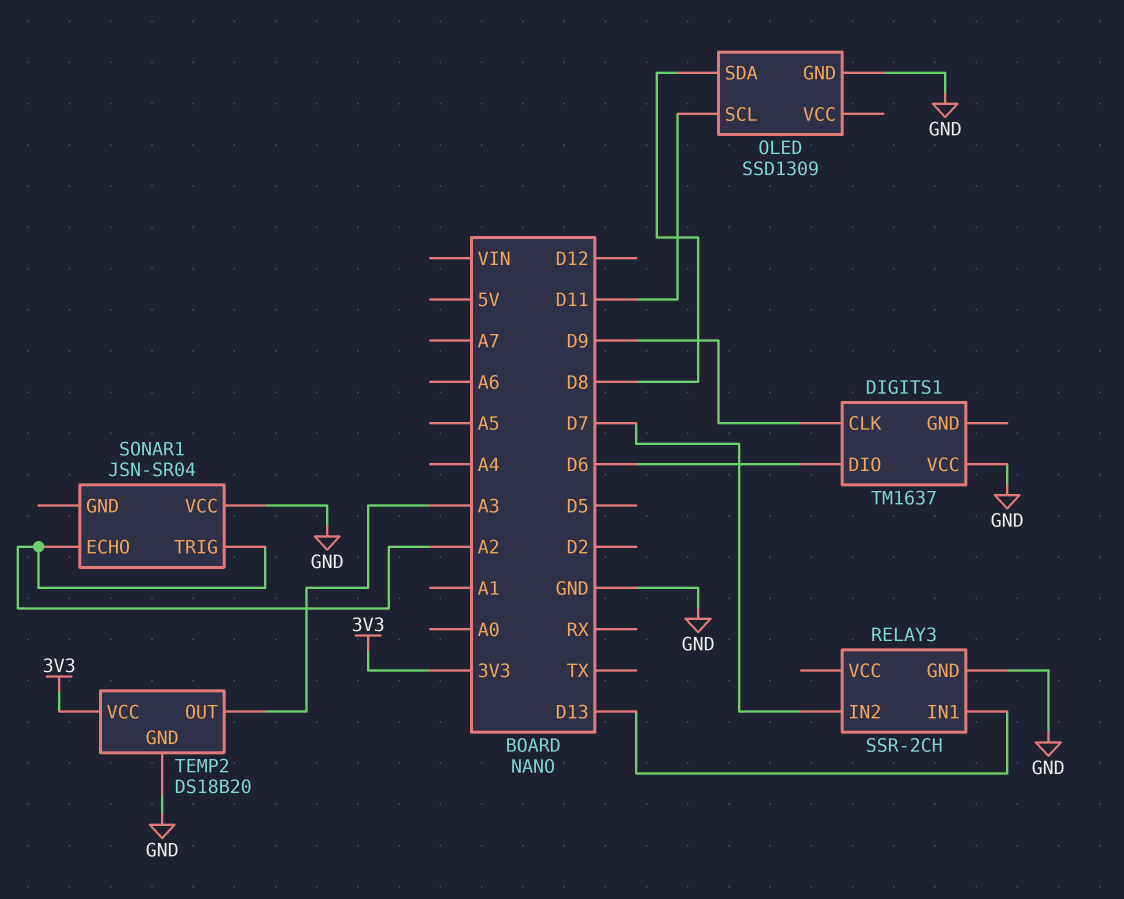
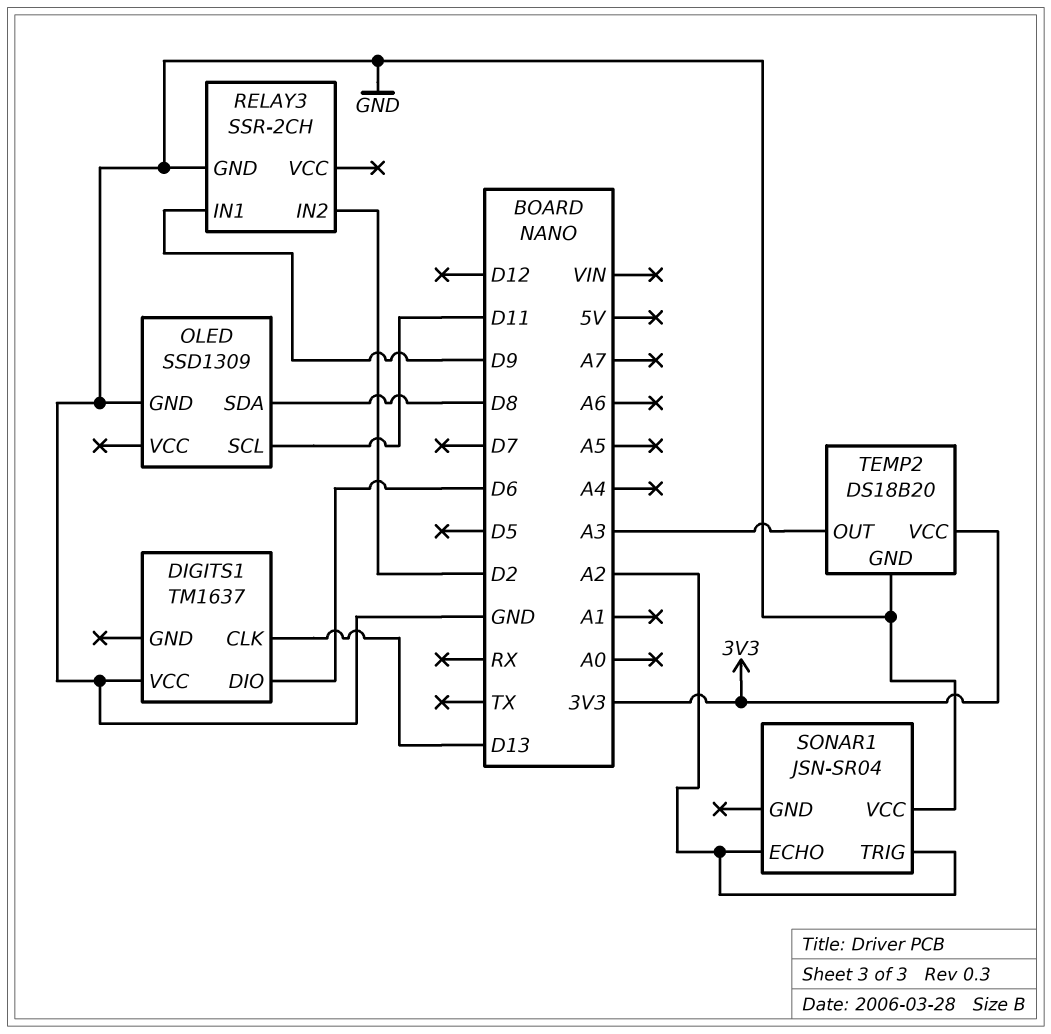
DIGITS1 pin CLK: D9 -> D13
RELAY3 pin IN1: D13 -> D9
RELAY3 pin IN2: D7 -> D2

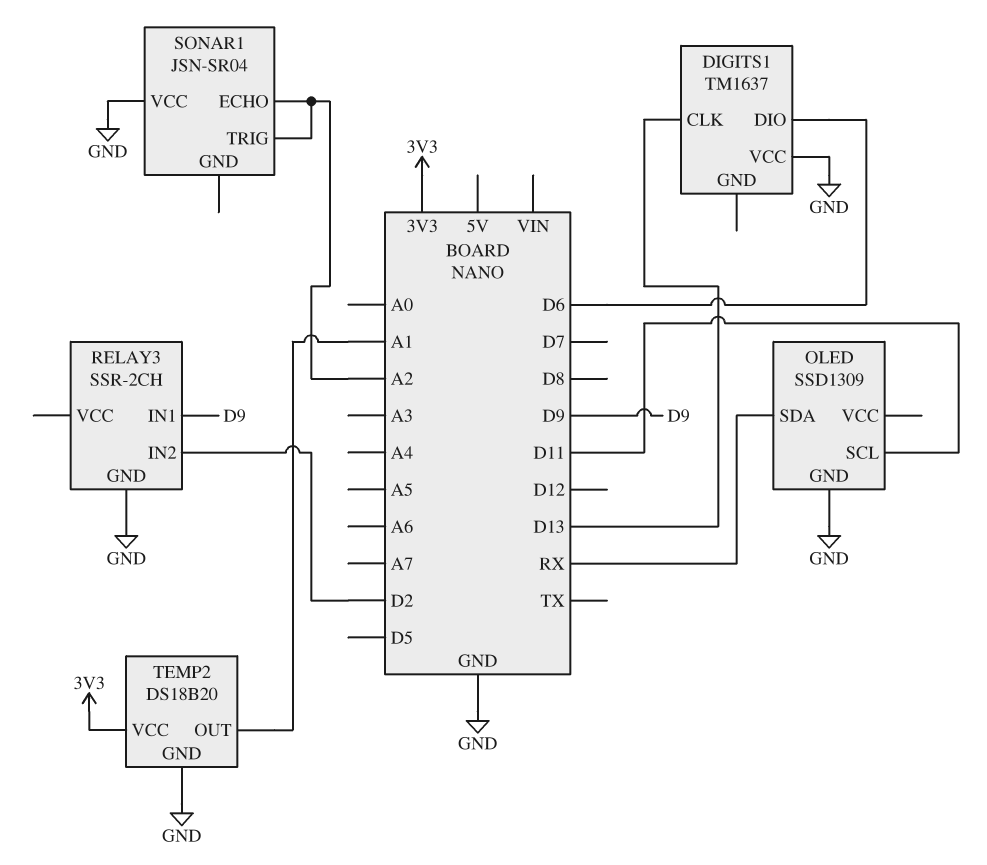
OLED pin SDA: D8 -> RX
TEMP2 pin OUT: A3 -> A1

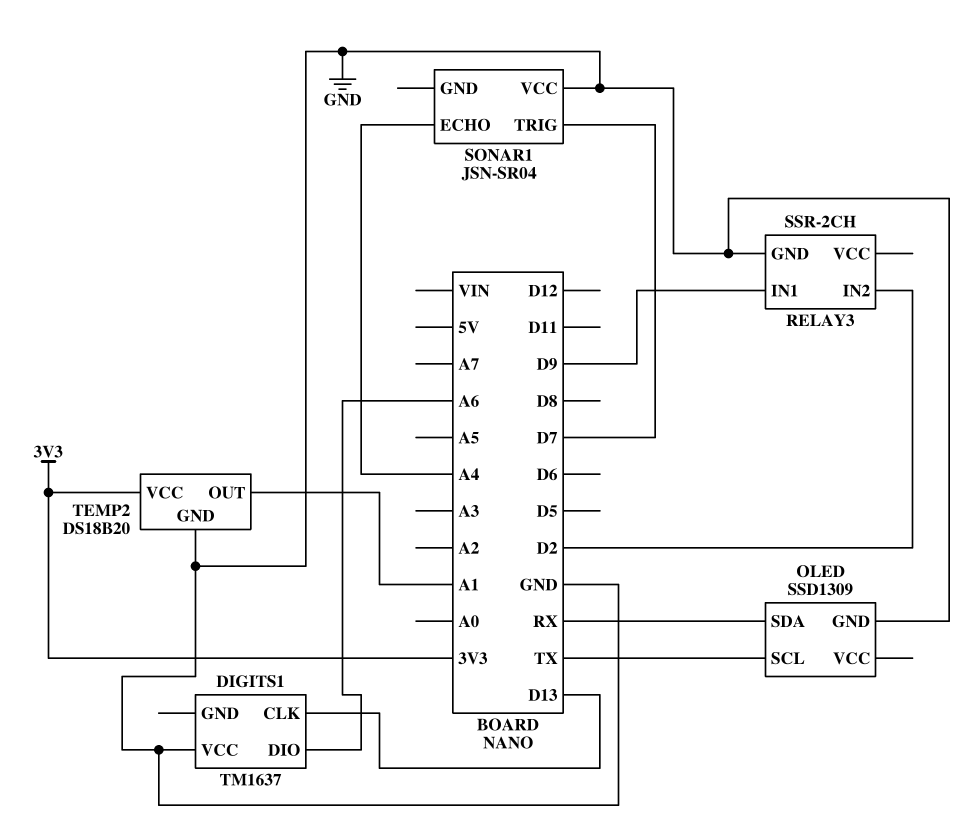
DIGITS1 pin DIO: D6 -> A6
OLED pin SCL: D11 -> TX
SONAR1 pin ECHO: A2 -> A4
SONAR1 pin TRIG: A2 -> D7

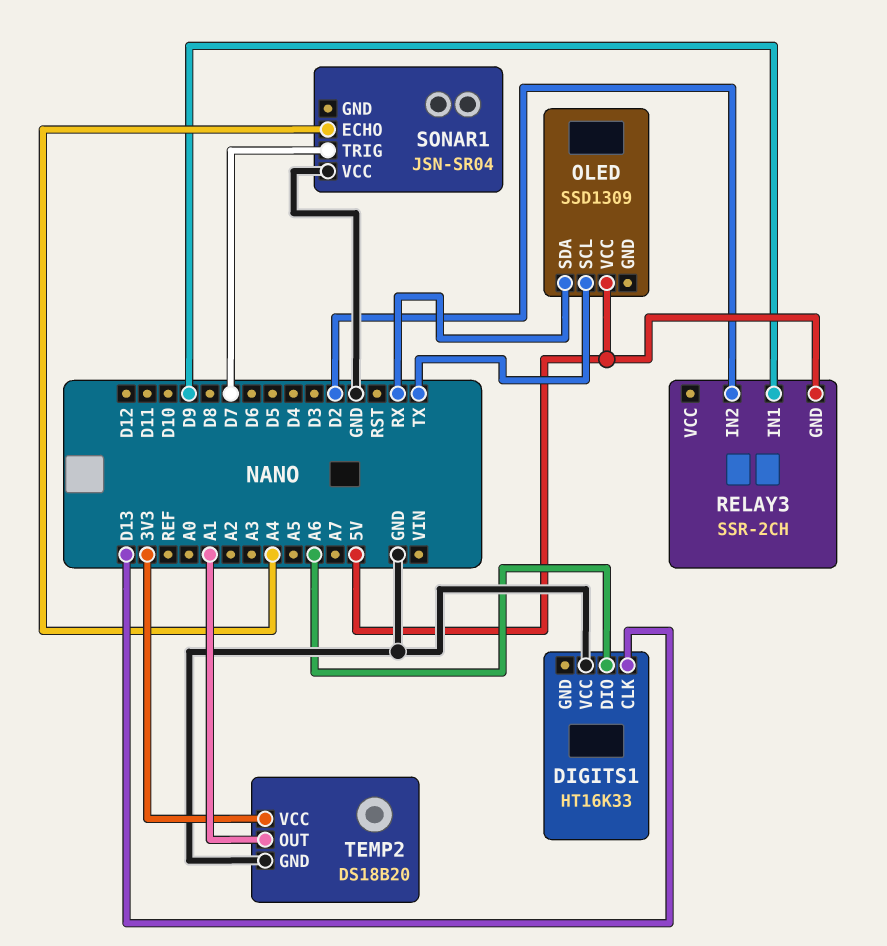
DIGITS1: TM1637 -> HT16K33
OLED pin GND: GND -> none
OLED pin VCC: none -> 5V
RELAY3 pin GND: GND -> 5V

